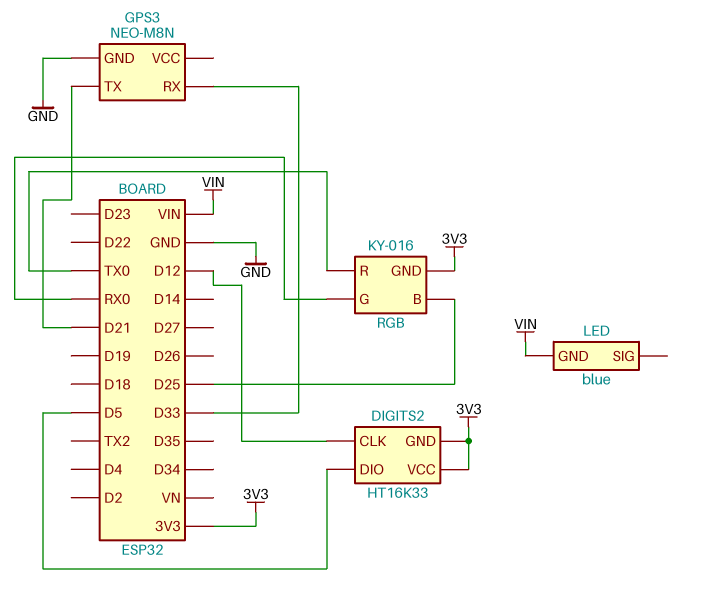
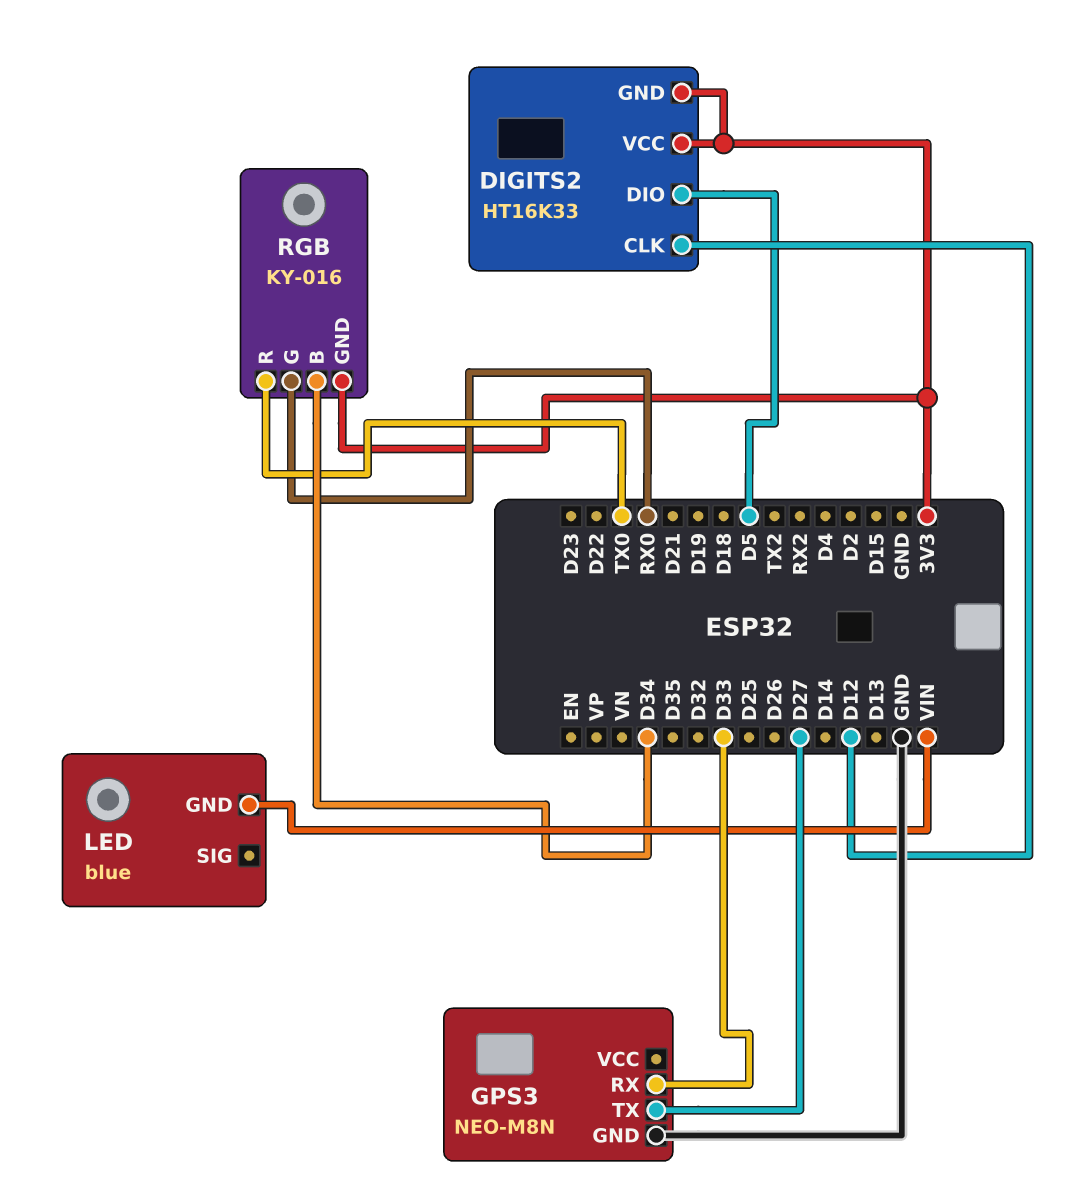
GPS3 pin TX: D21 -> D27
RGB pin B: D25 -> D34

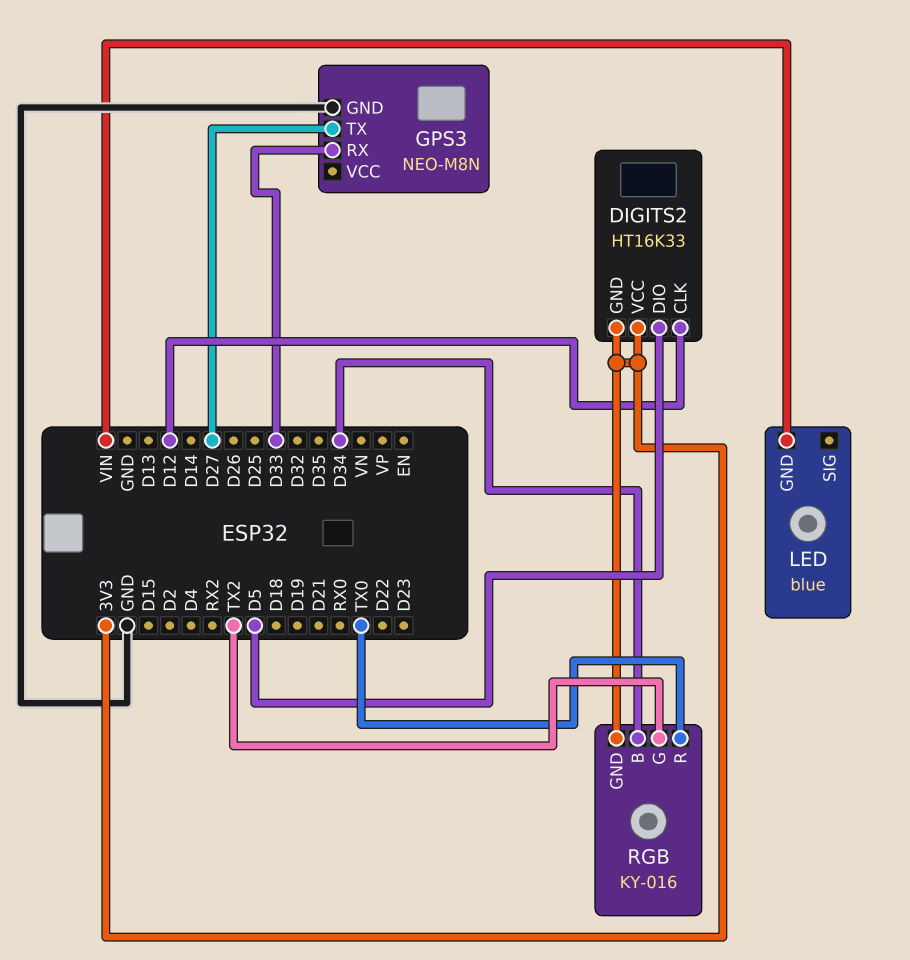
RGB pin G: RX0 -> TX2

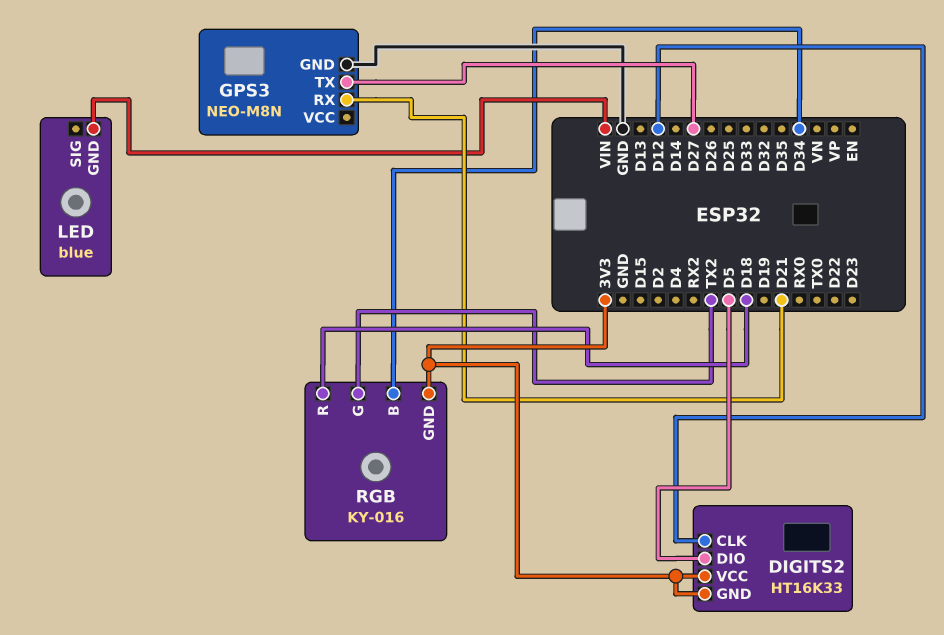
GPS3 pin RX: D33 -> D21
RGB pin R: TX0 -> D18

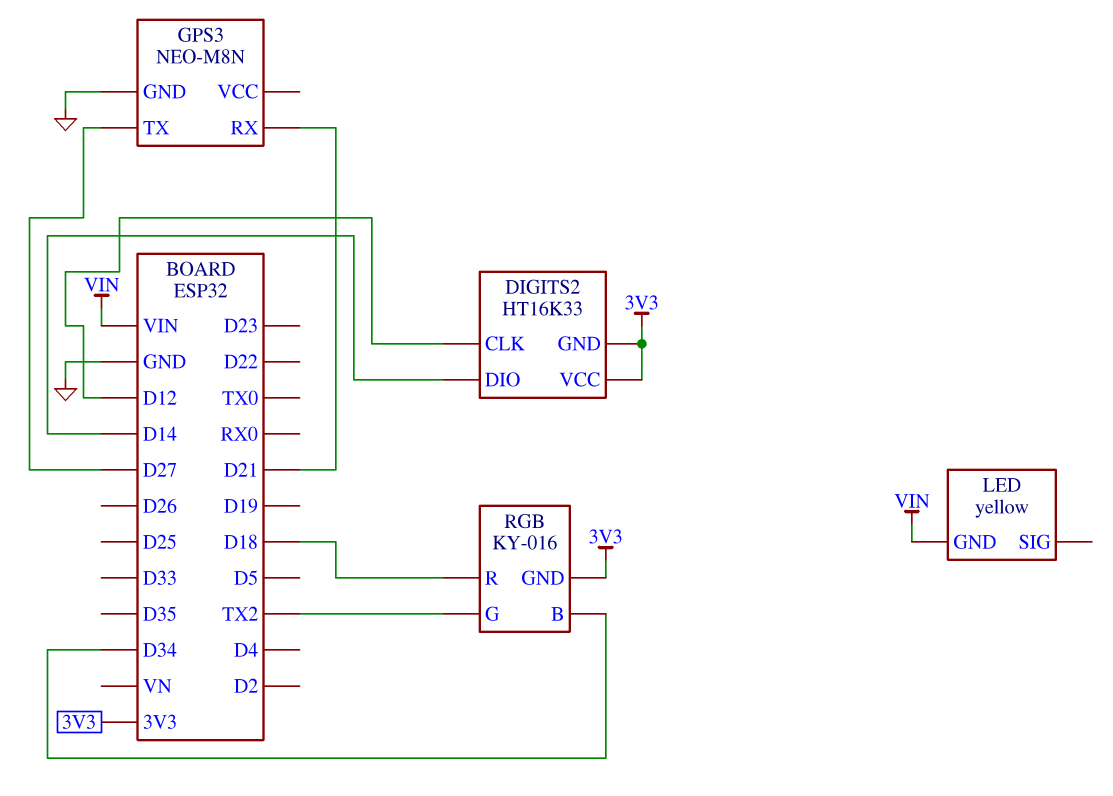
DIGITS2 pin DIO: D5 -> D14
LED: blue -> yellow

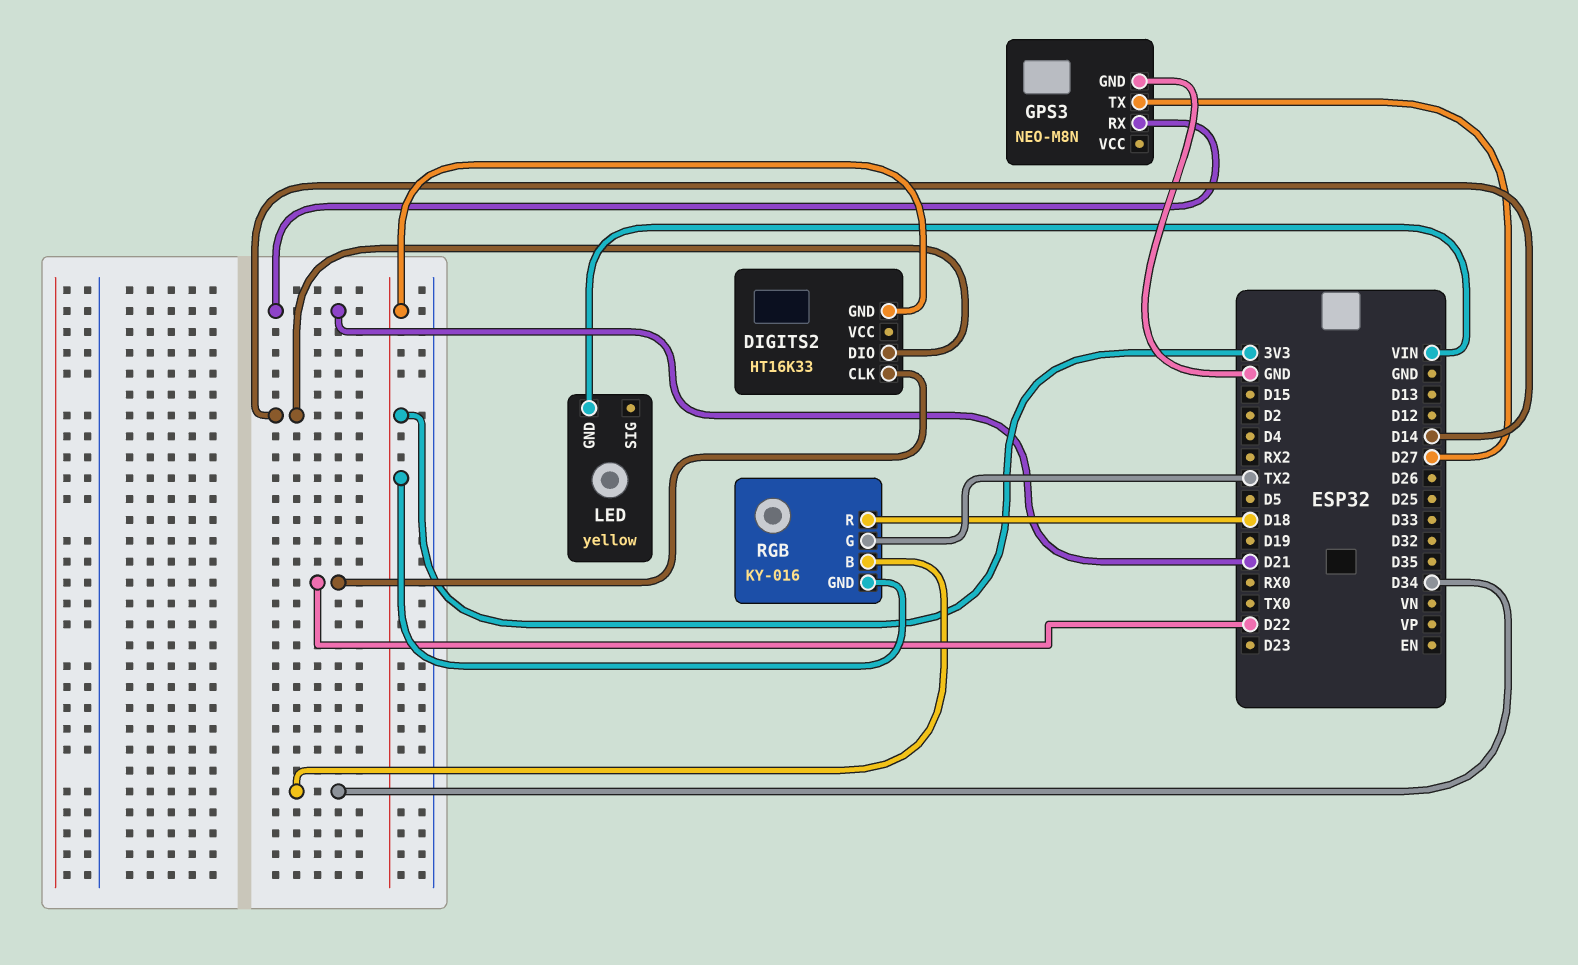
DIGITS2 pin CLK: D12 -> D22
DIGITS2 pin VCC: 3V3 -> none

